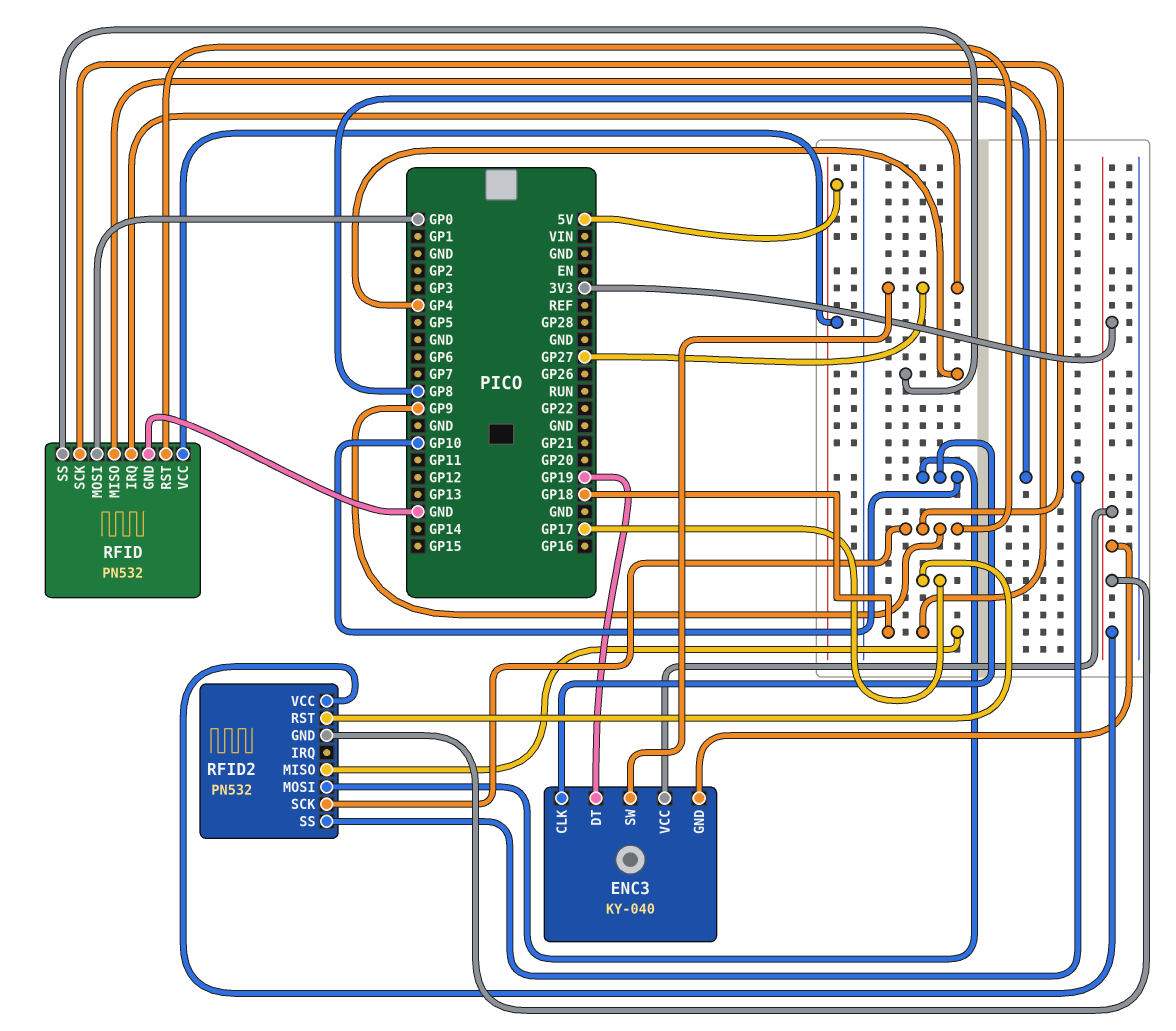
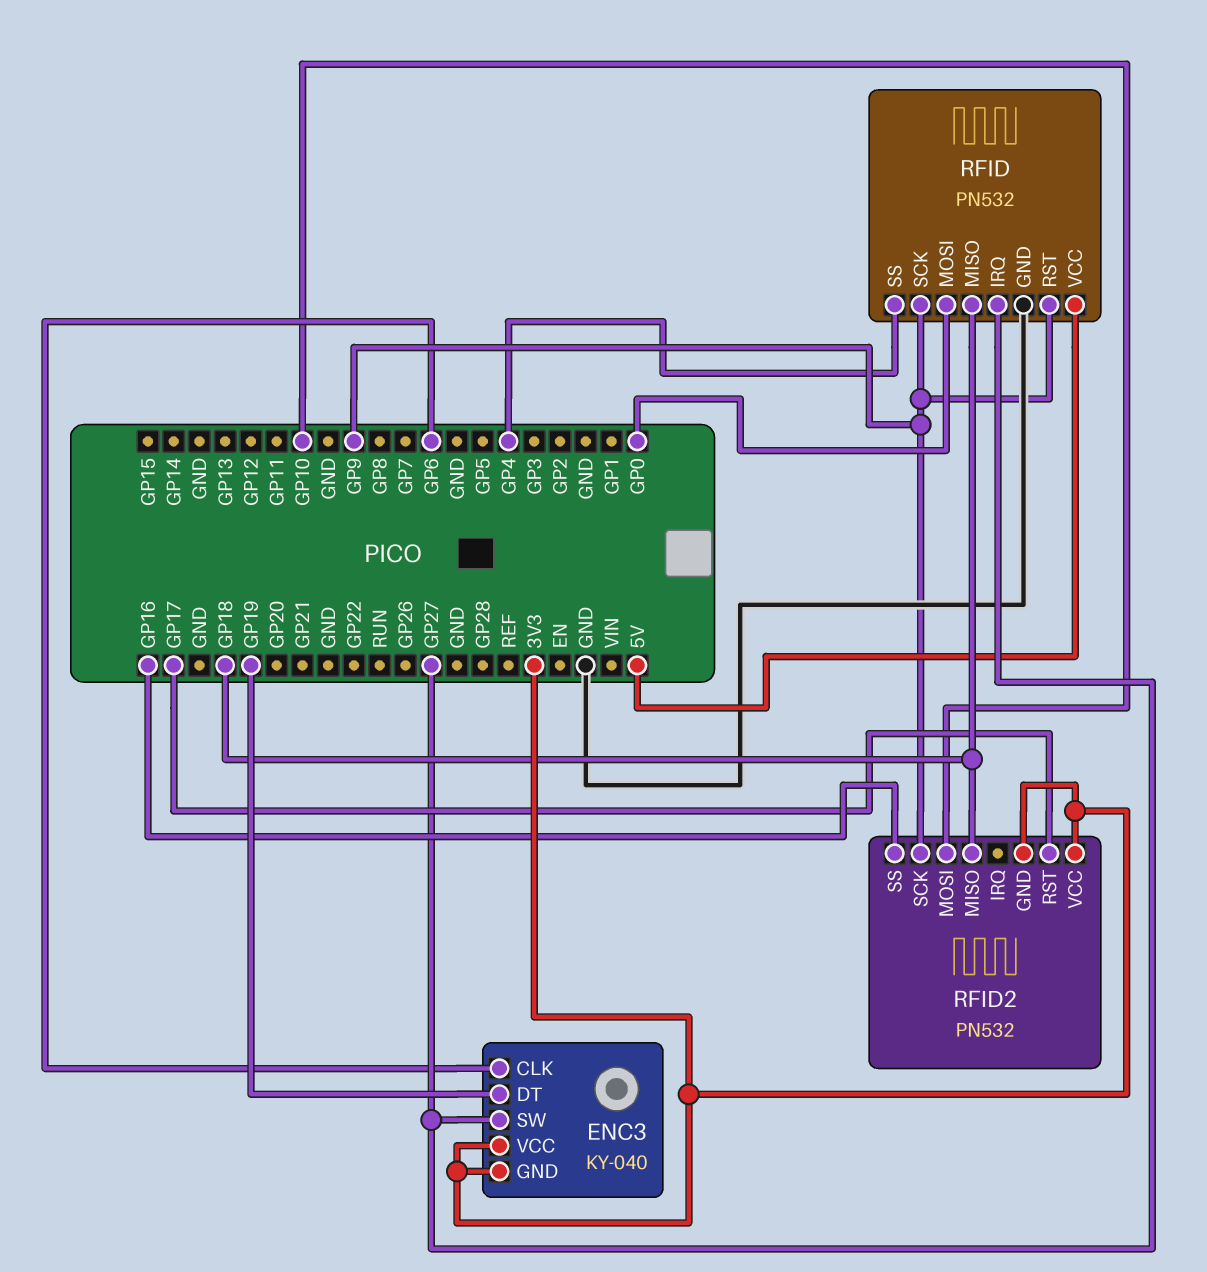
ENC3 pin CLK: GP10 -> GP6
RFID2 pin SS: GP8 -> GP16

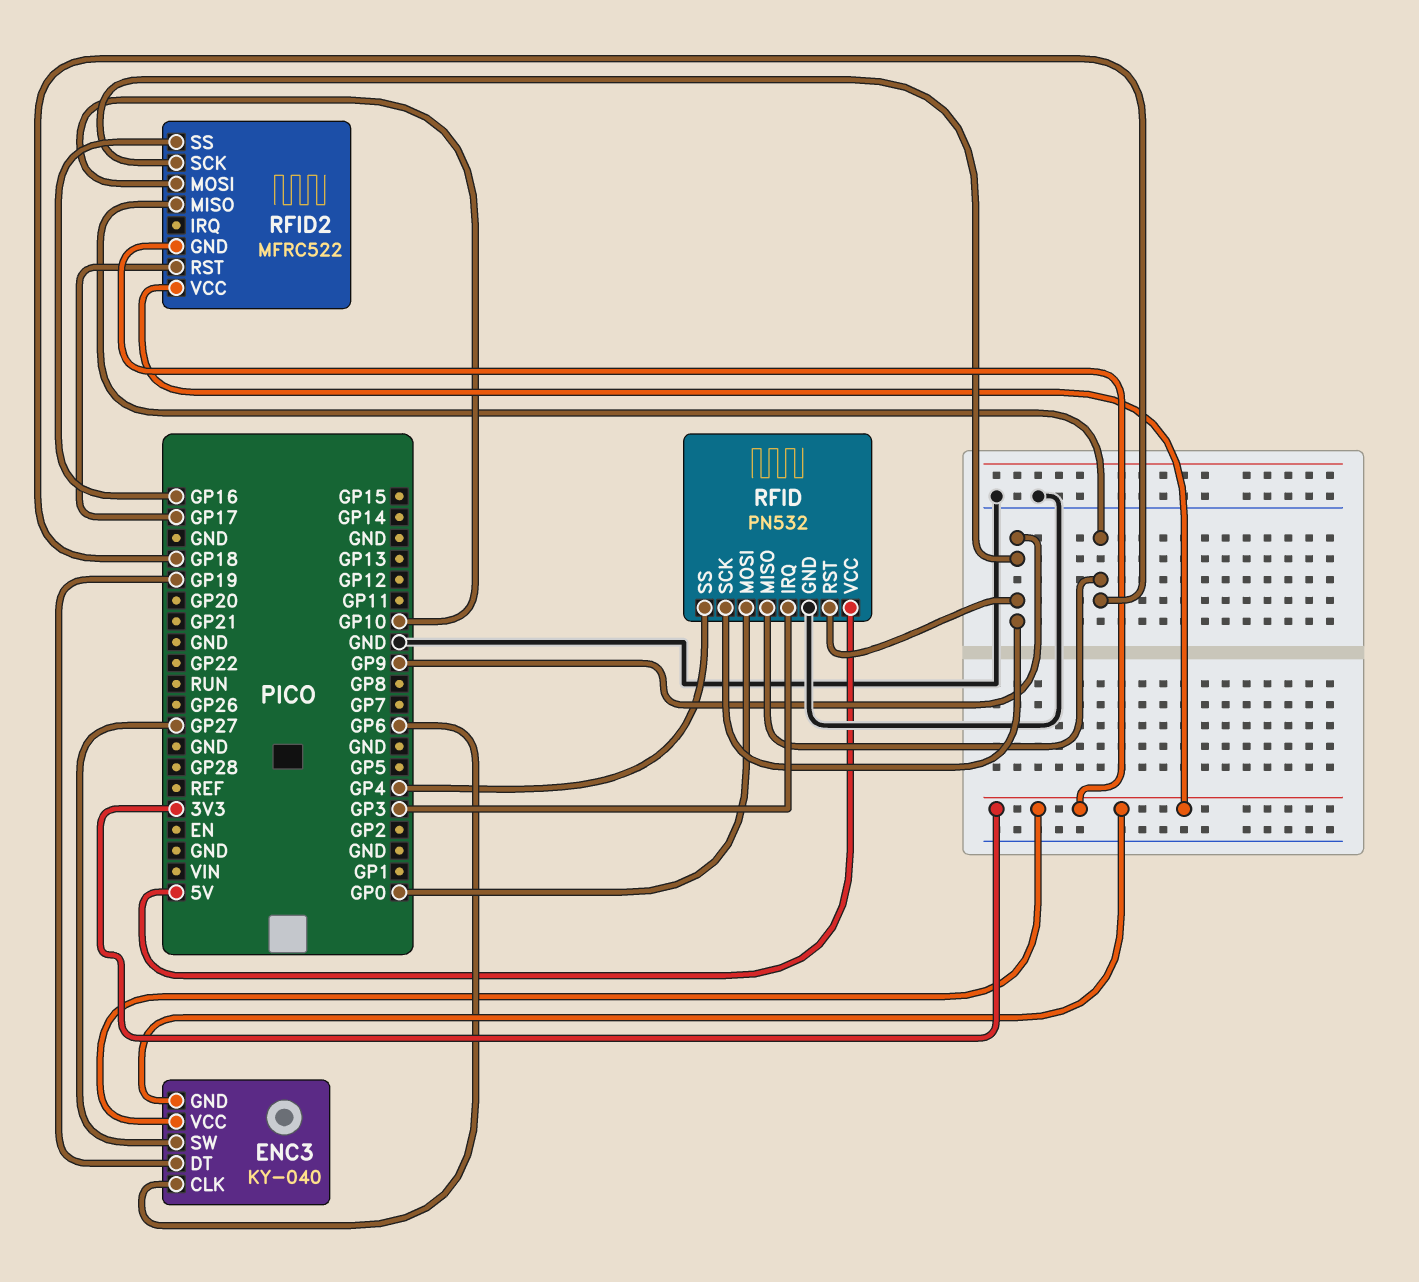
RFID pin IRQ: GP27 -> GP3
RFID2: PN532 -> MFRC522

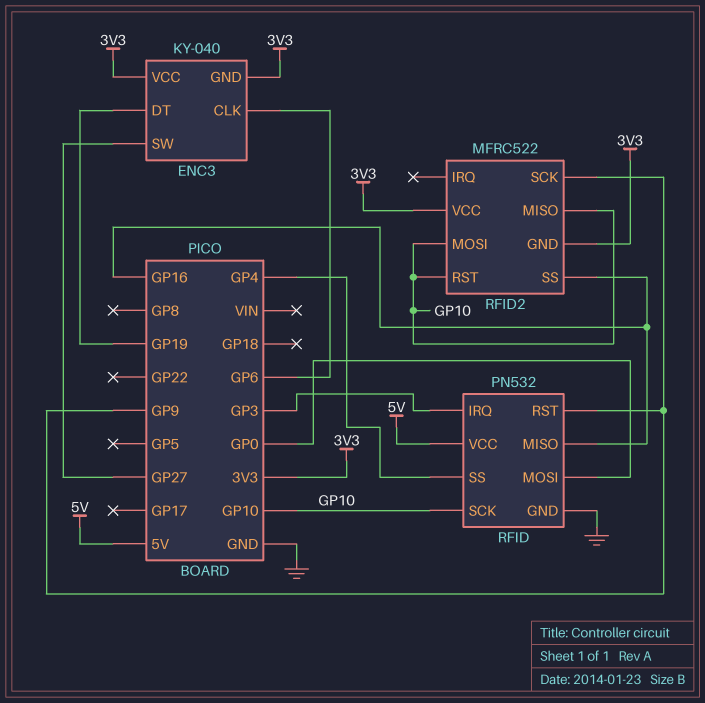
RFID pin MISO: GP18 -> GP16
RFID pin SCK: GP9 -> GP10
RFID2 pin MISO: GP18 -> GP10
RFID2 pin RST: GP17 -> GP10

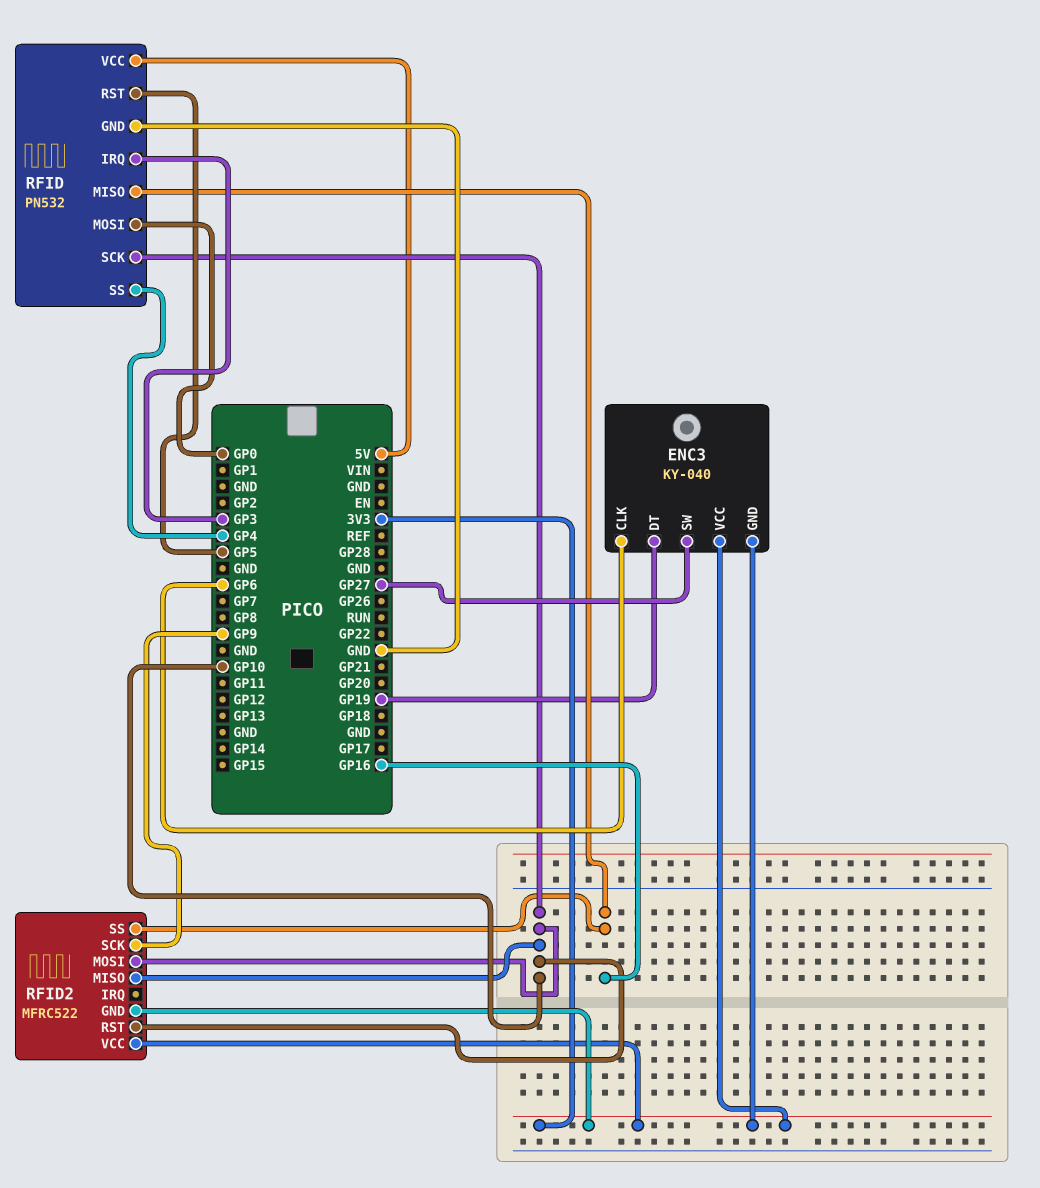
RFID pin RST: GP9 -> GP5

